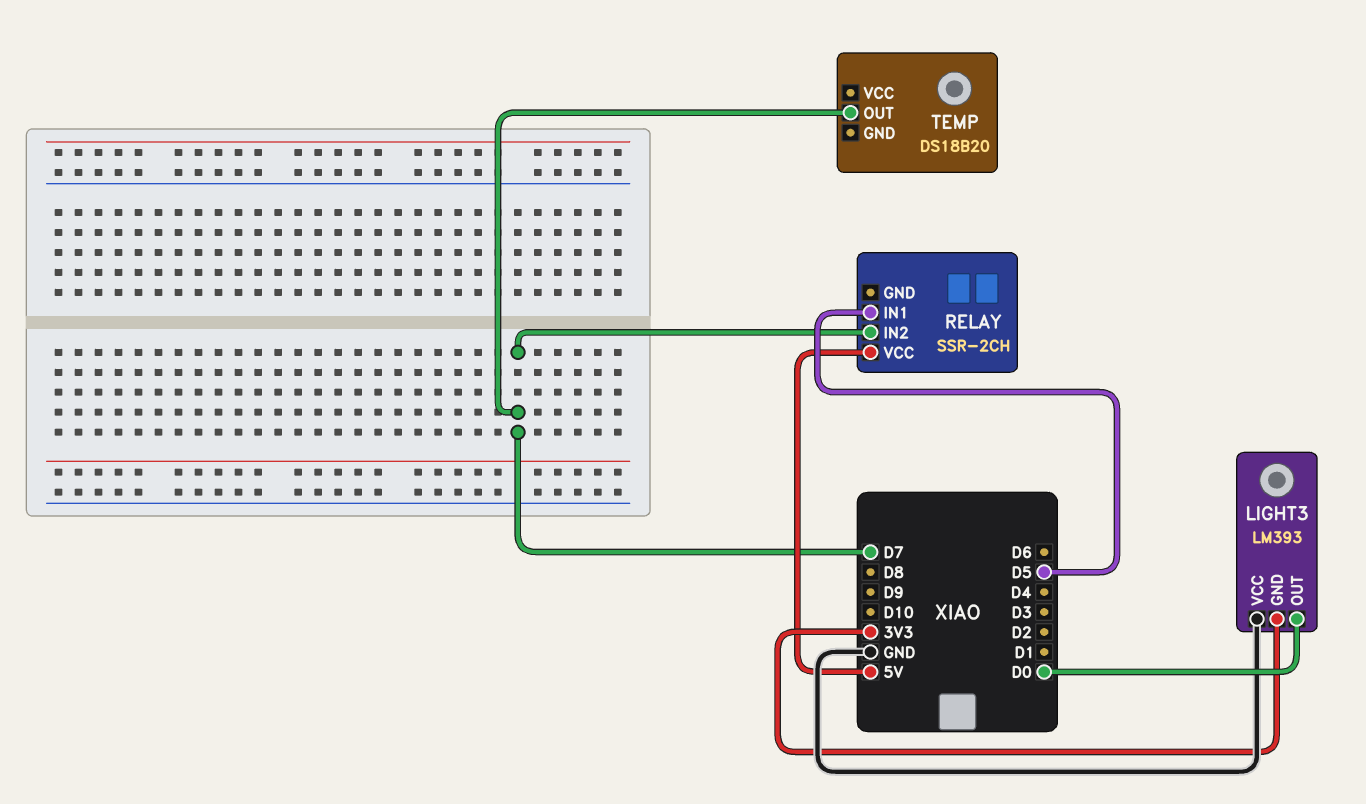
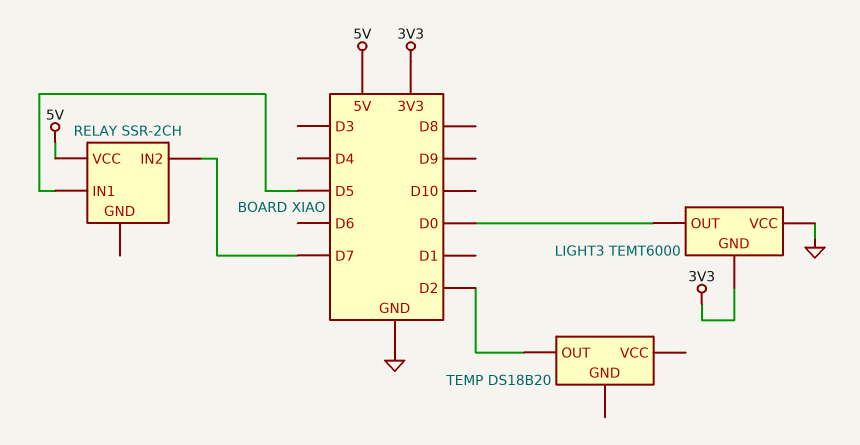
LIGHT3: LM393 -> TEMT6000
TEMP pin OUT: D7 -> D2

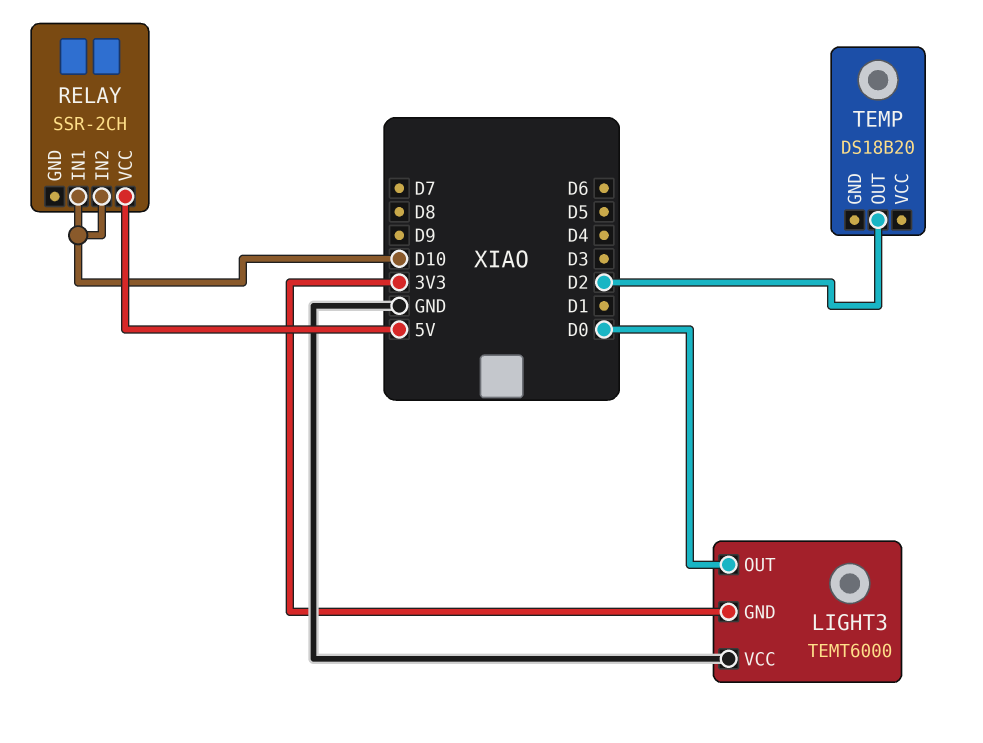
RELAY pin IN1: D5 -> D10
RELAY pin IN2: D7 -> D10

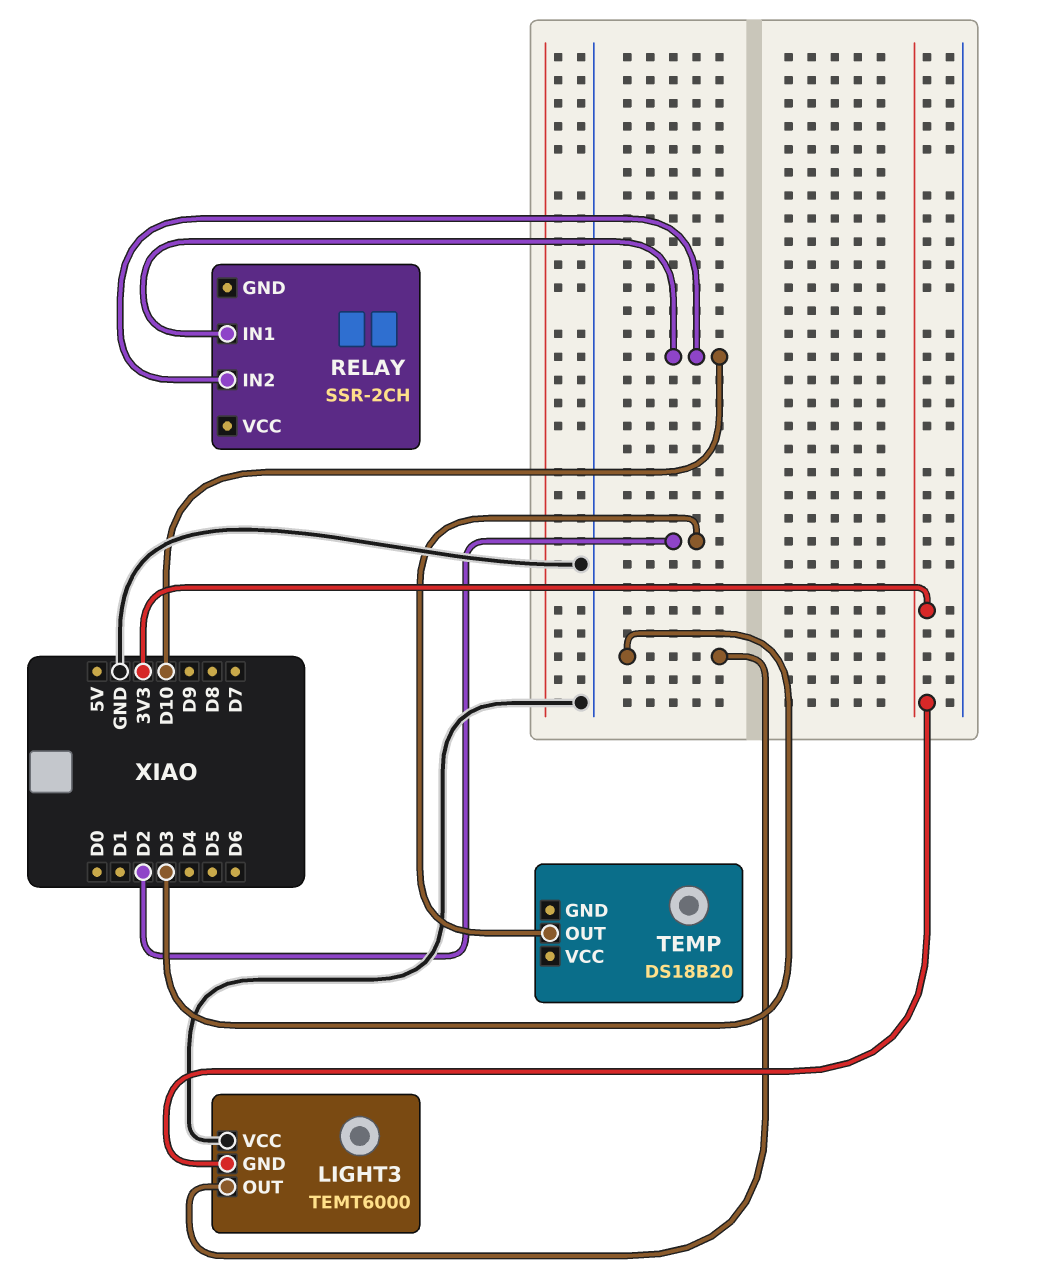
LIGHT3 pin OUT: D0 -> D3
RELAY pin VCC: 5V -> none

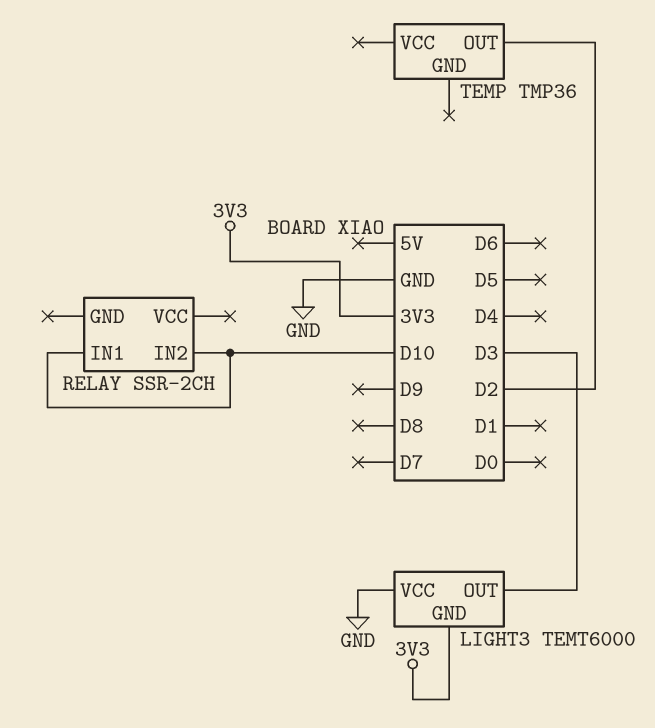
TEMP: DS18B20 -> TMP36

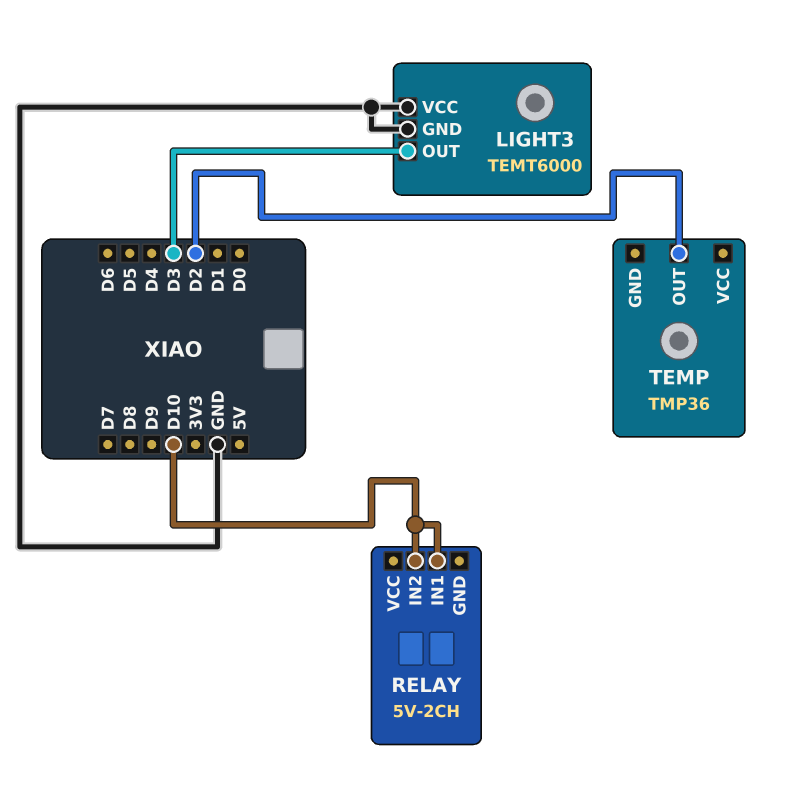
LIGHT3 pin GND: 3V3 -> GND
RELAY: SSR-2CH -> 5V-2CH

